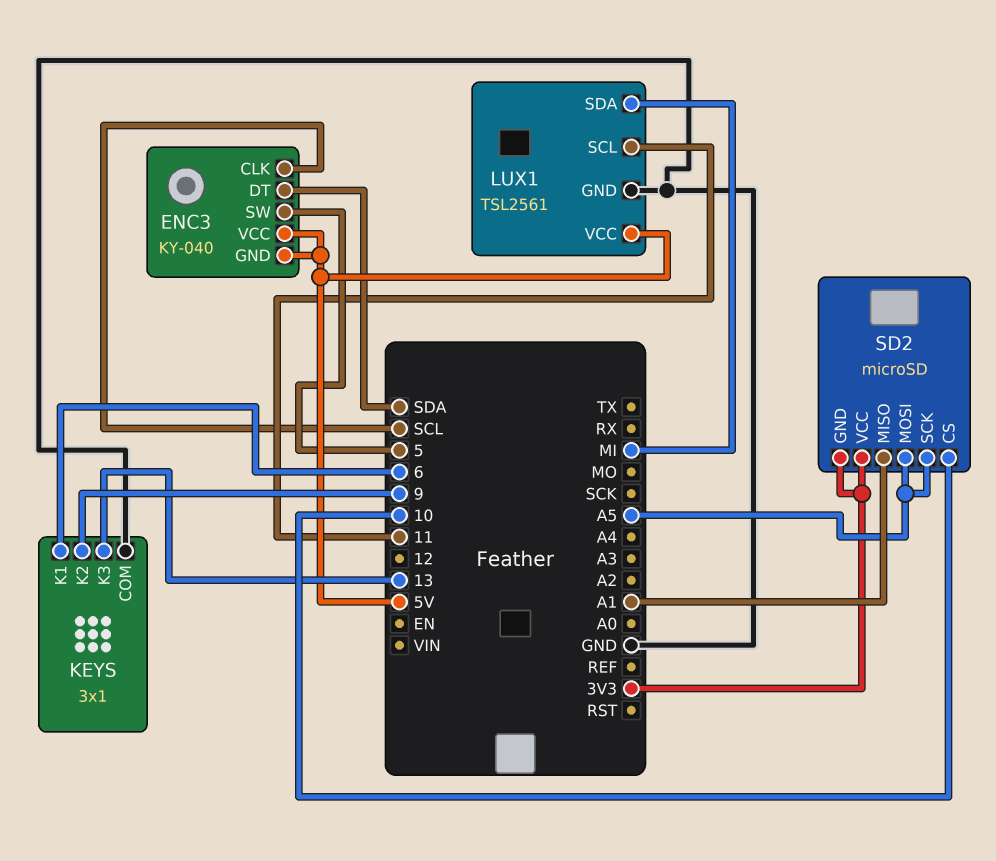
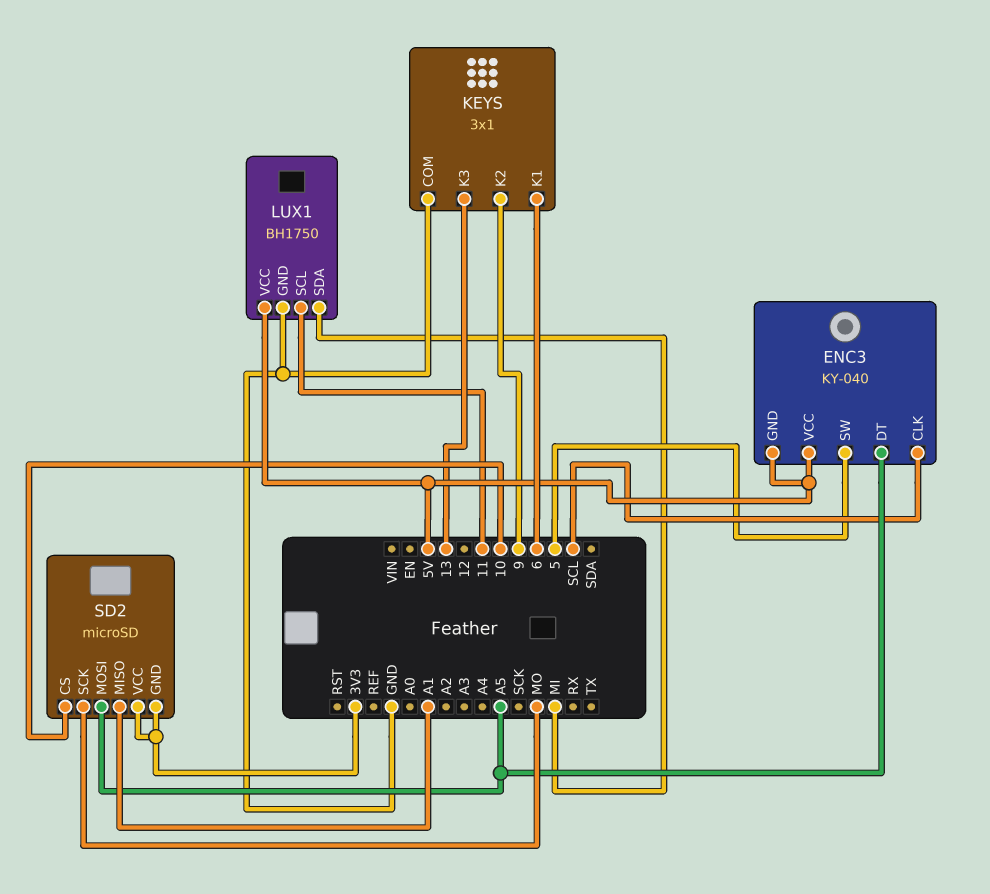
ENC3 pin DT: SDA -> A5
LUX1: TSL2561 -> BH1750
SD2 pin SCK: A5 -> MO

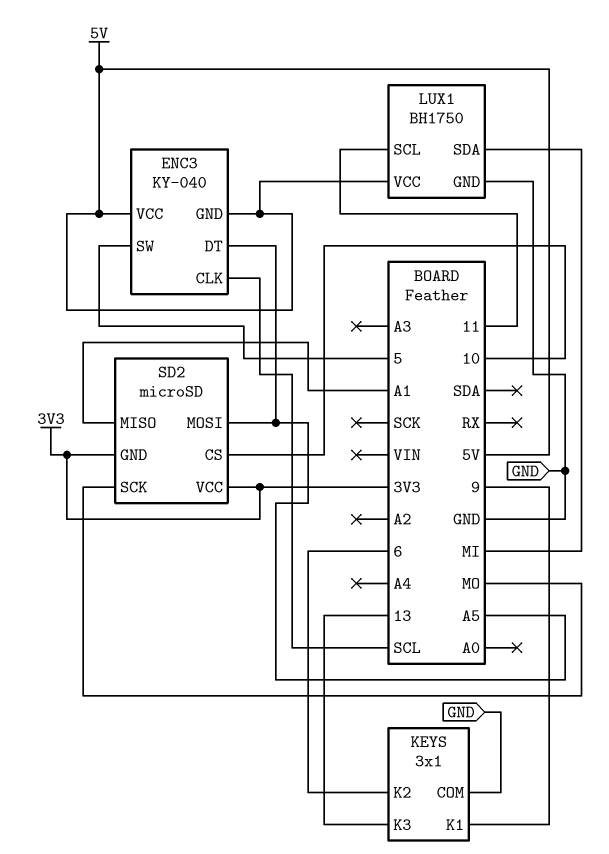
KEYS pin K1: 6 -> 9
KEYS pin K2: 9 -> 6

